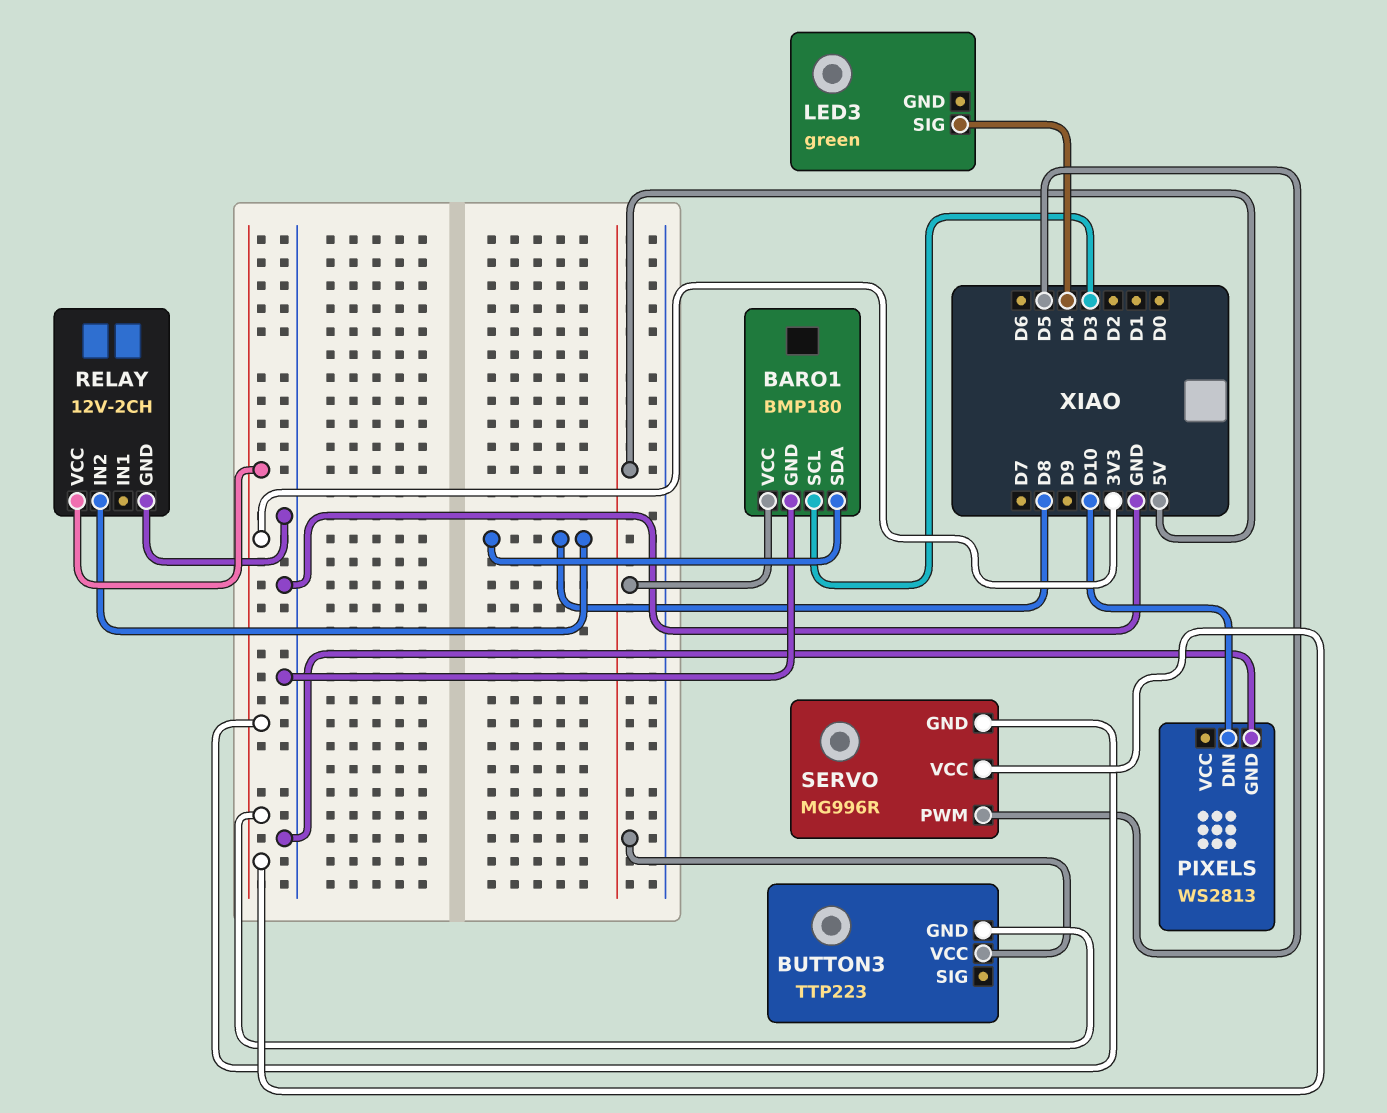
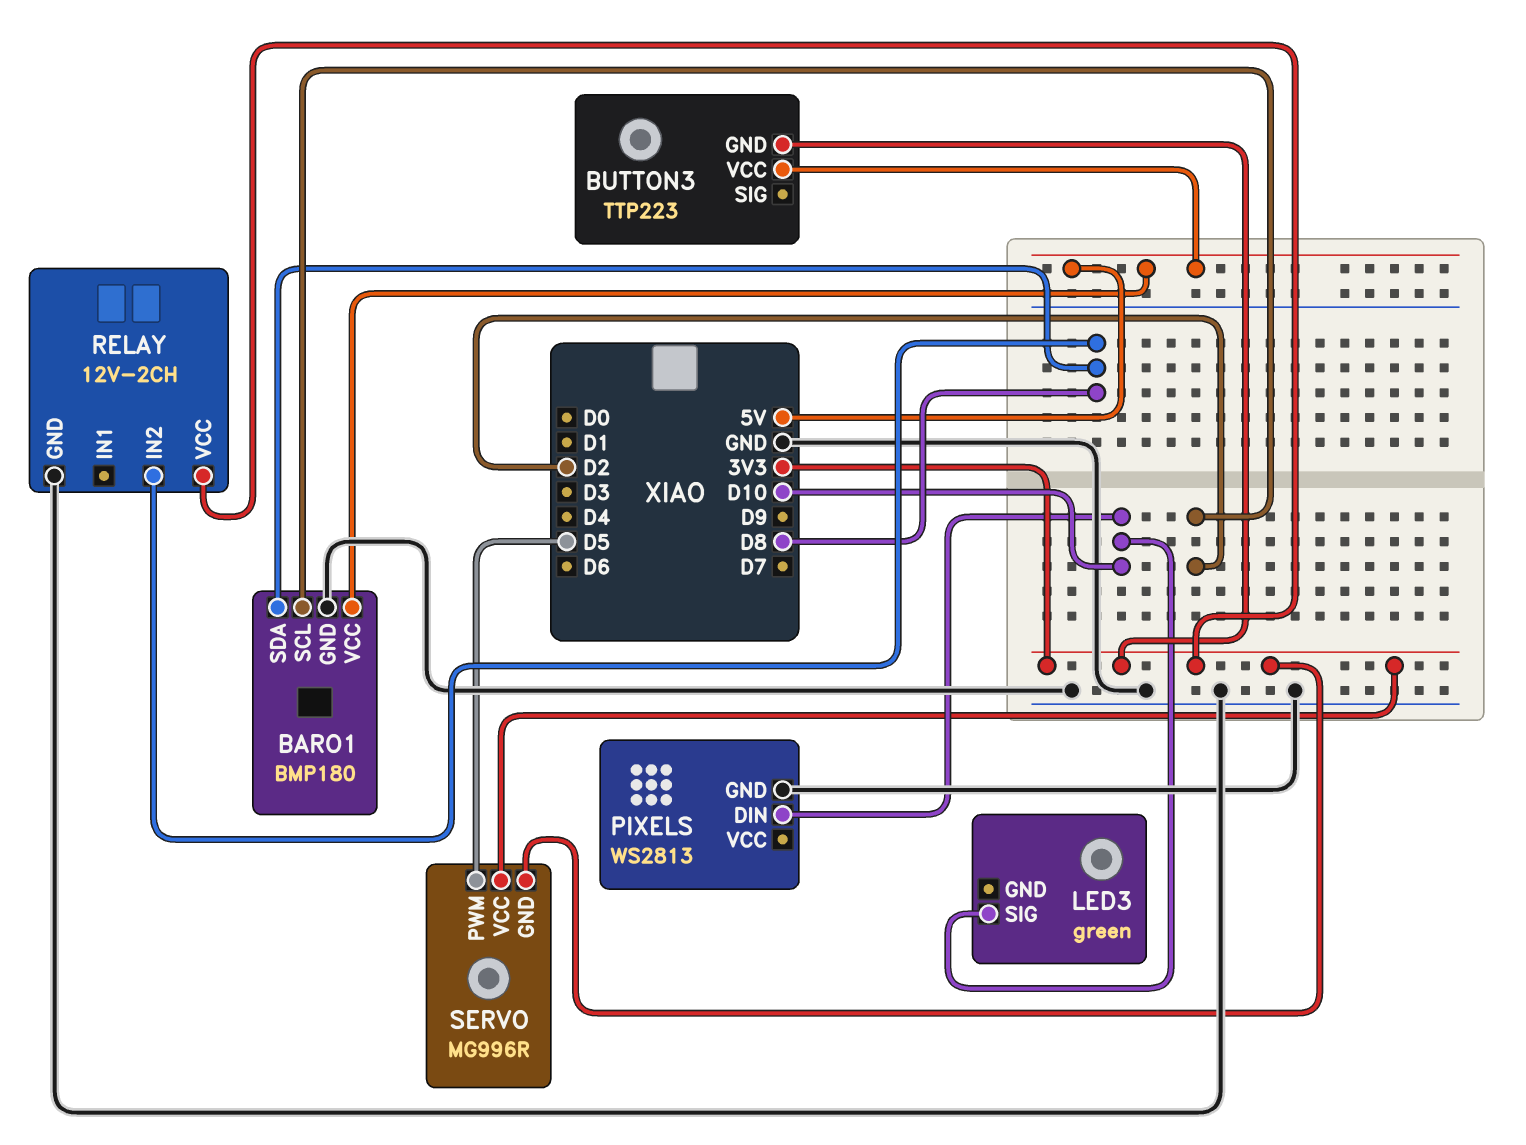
BARO1 pin SCL: D3 -> D2
LED3 pin SIG: D4 -> D10

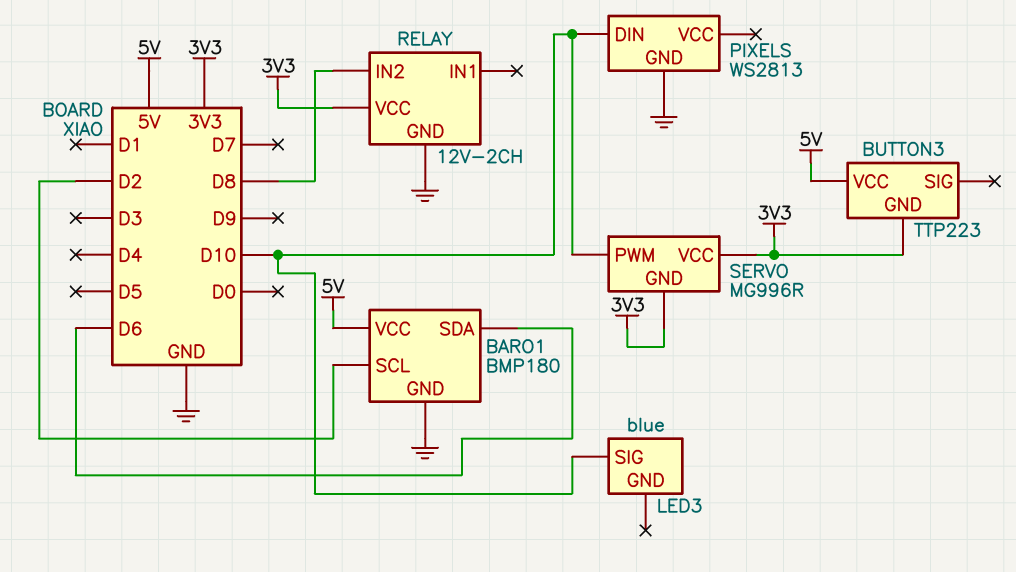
BARO1 pin SDA: D8 -> D6
LED3: green -> blue
SERVO pin PWM: D5 -> D10

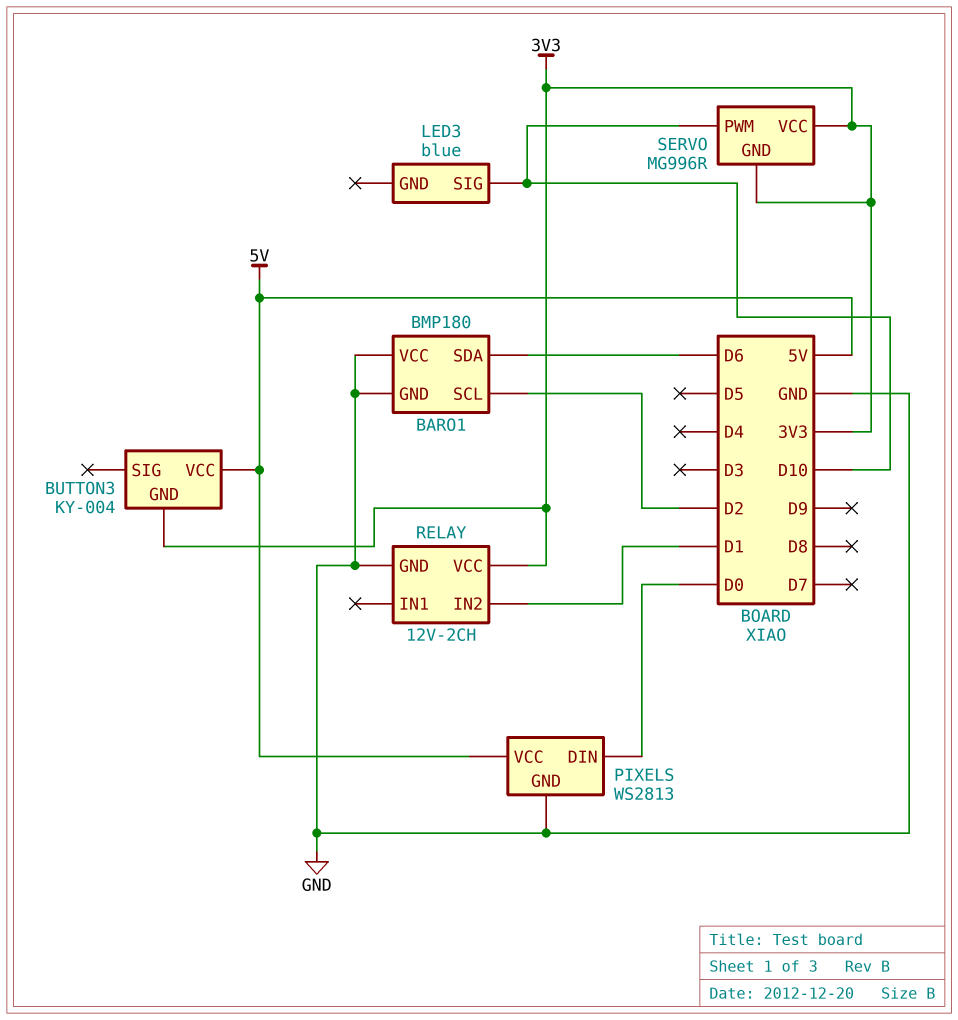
BARO1 pin VCC: 5V -> GND
BUTTON3: TTP223 -> KY-004
PIXELS pin DIN: D10 -> D0
PIXELS pin VCC: none -> 5V
RELAY pin IN2: D8 -> D1

